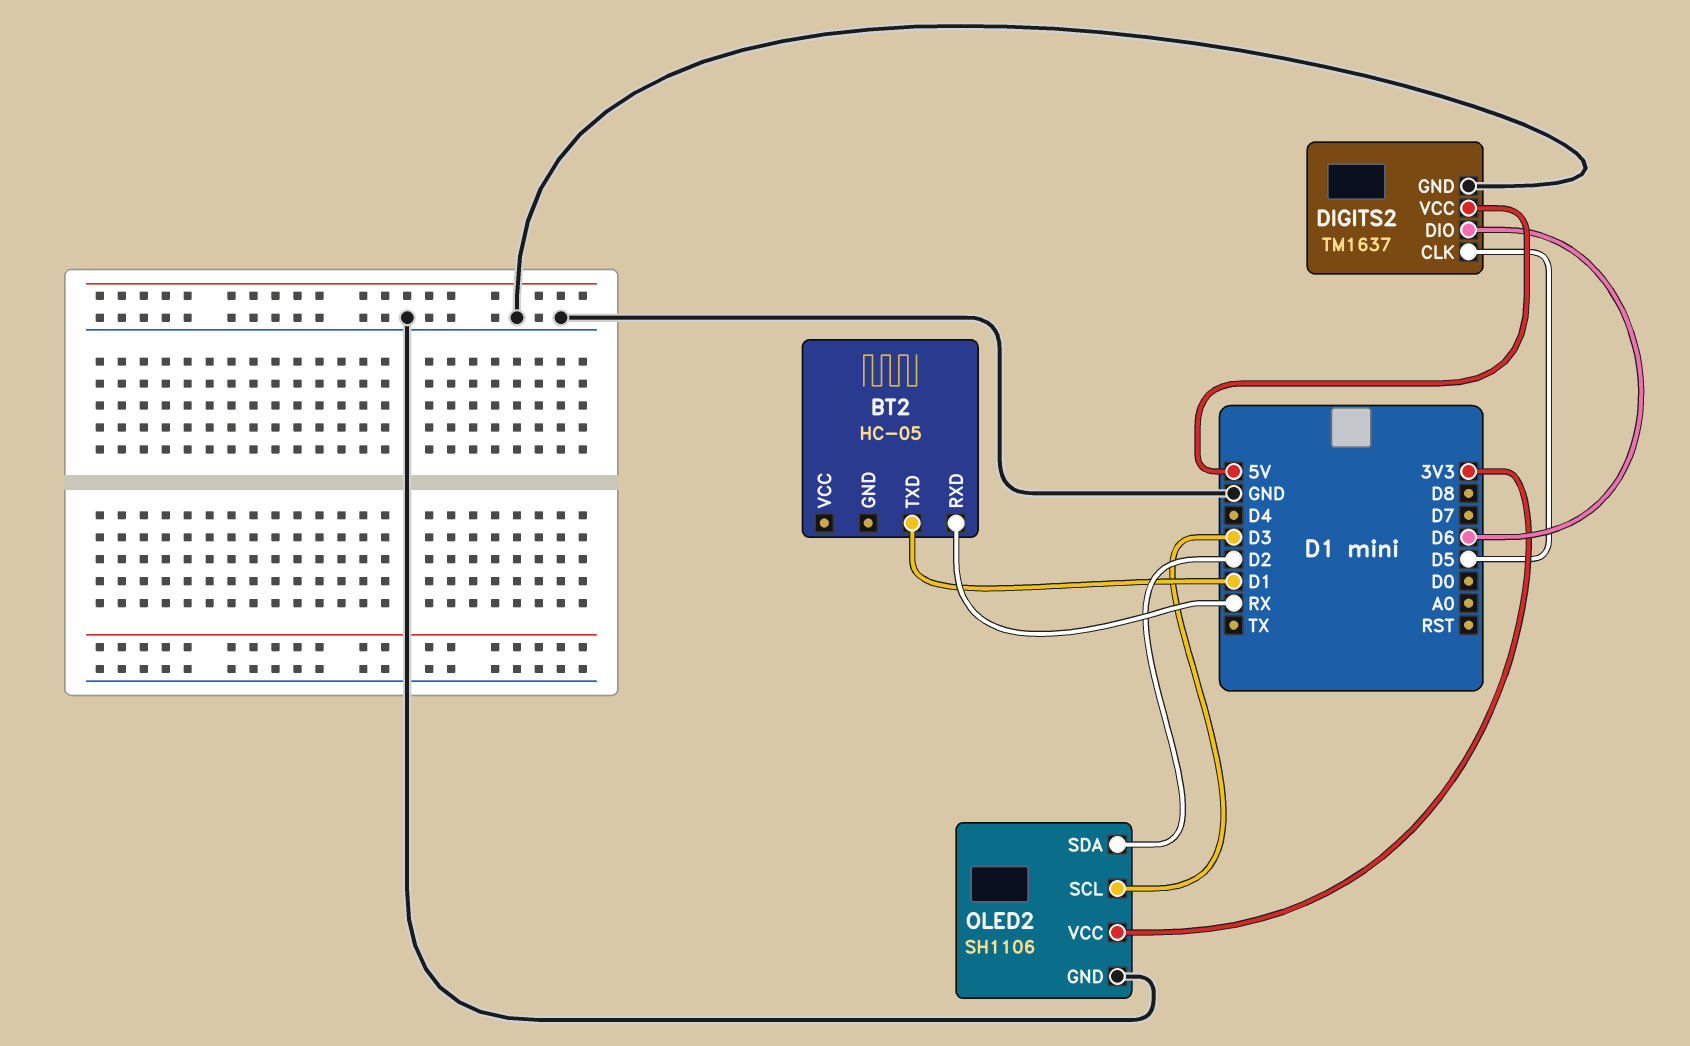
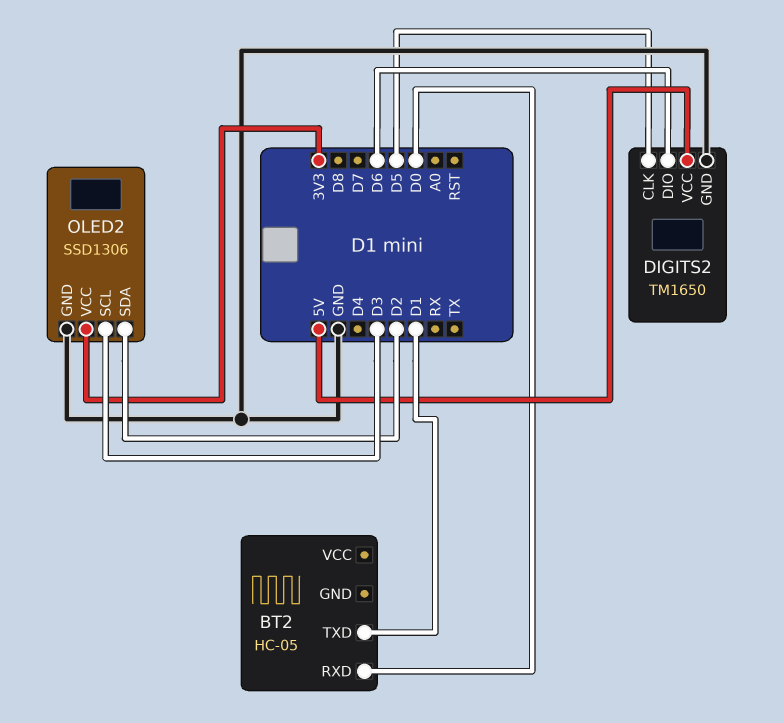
BT2 pin RXD: RX -> D0
DIGITS2: TM1637 -> TM1650
OLED2: SH1106 -> SSD1306

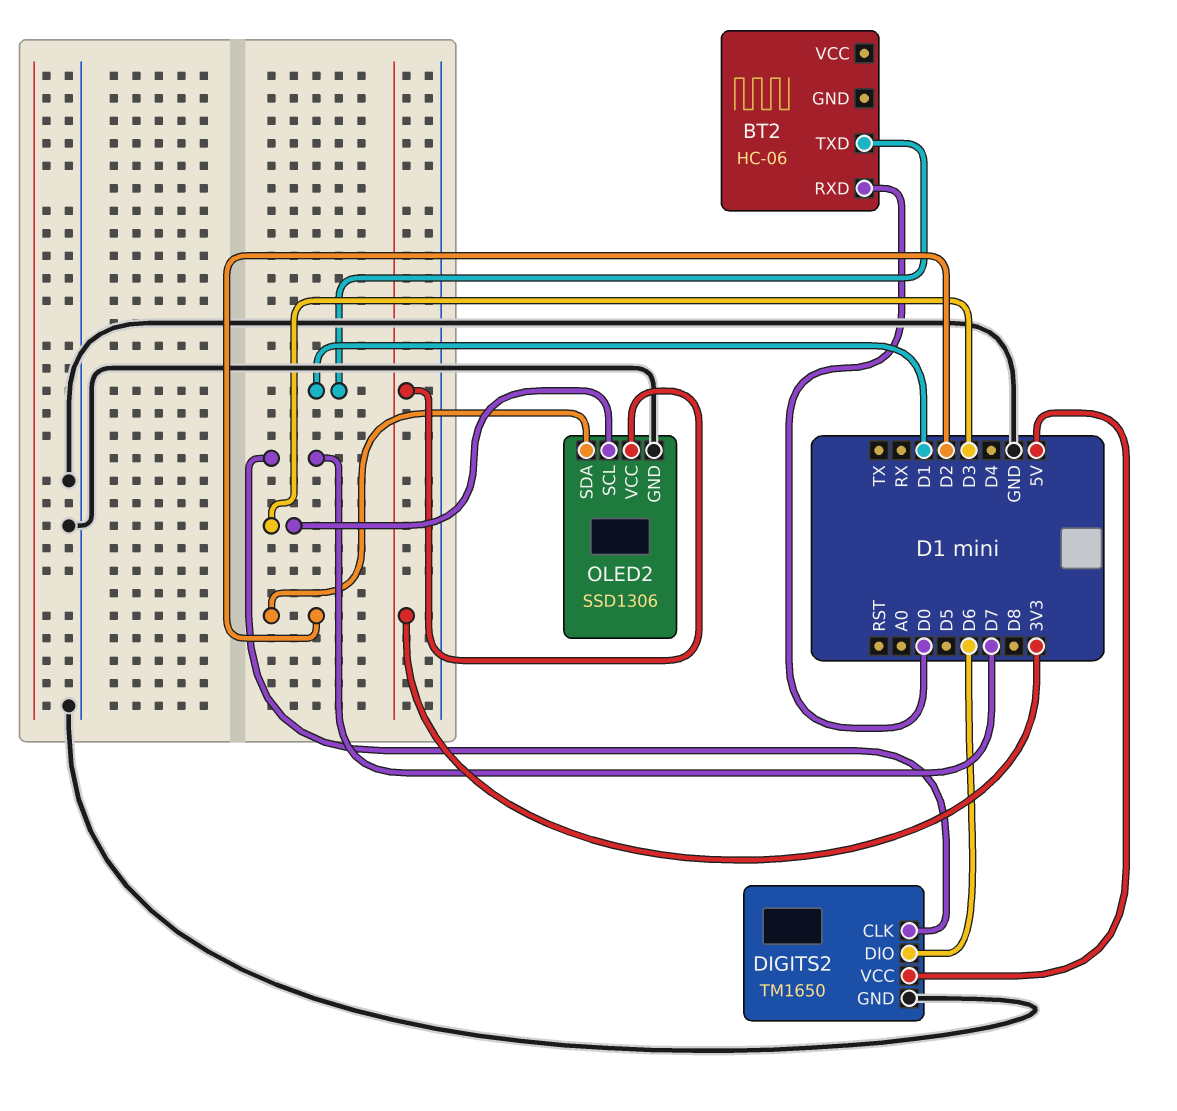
BT2: HC-05 -> HC-06
DIGITS2 pin CLK: D5 -> D7

